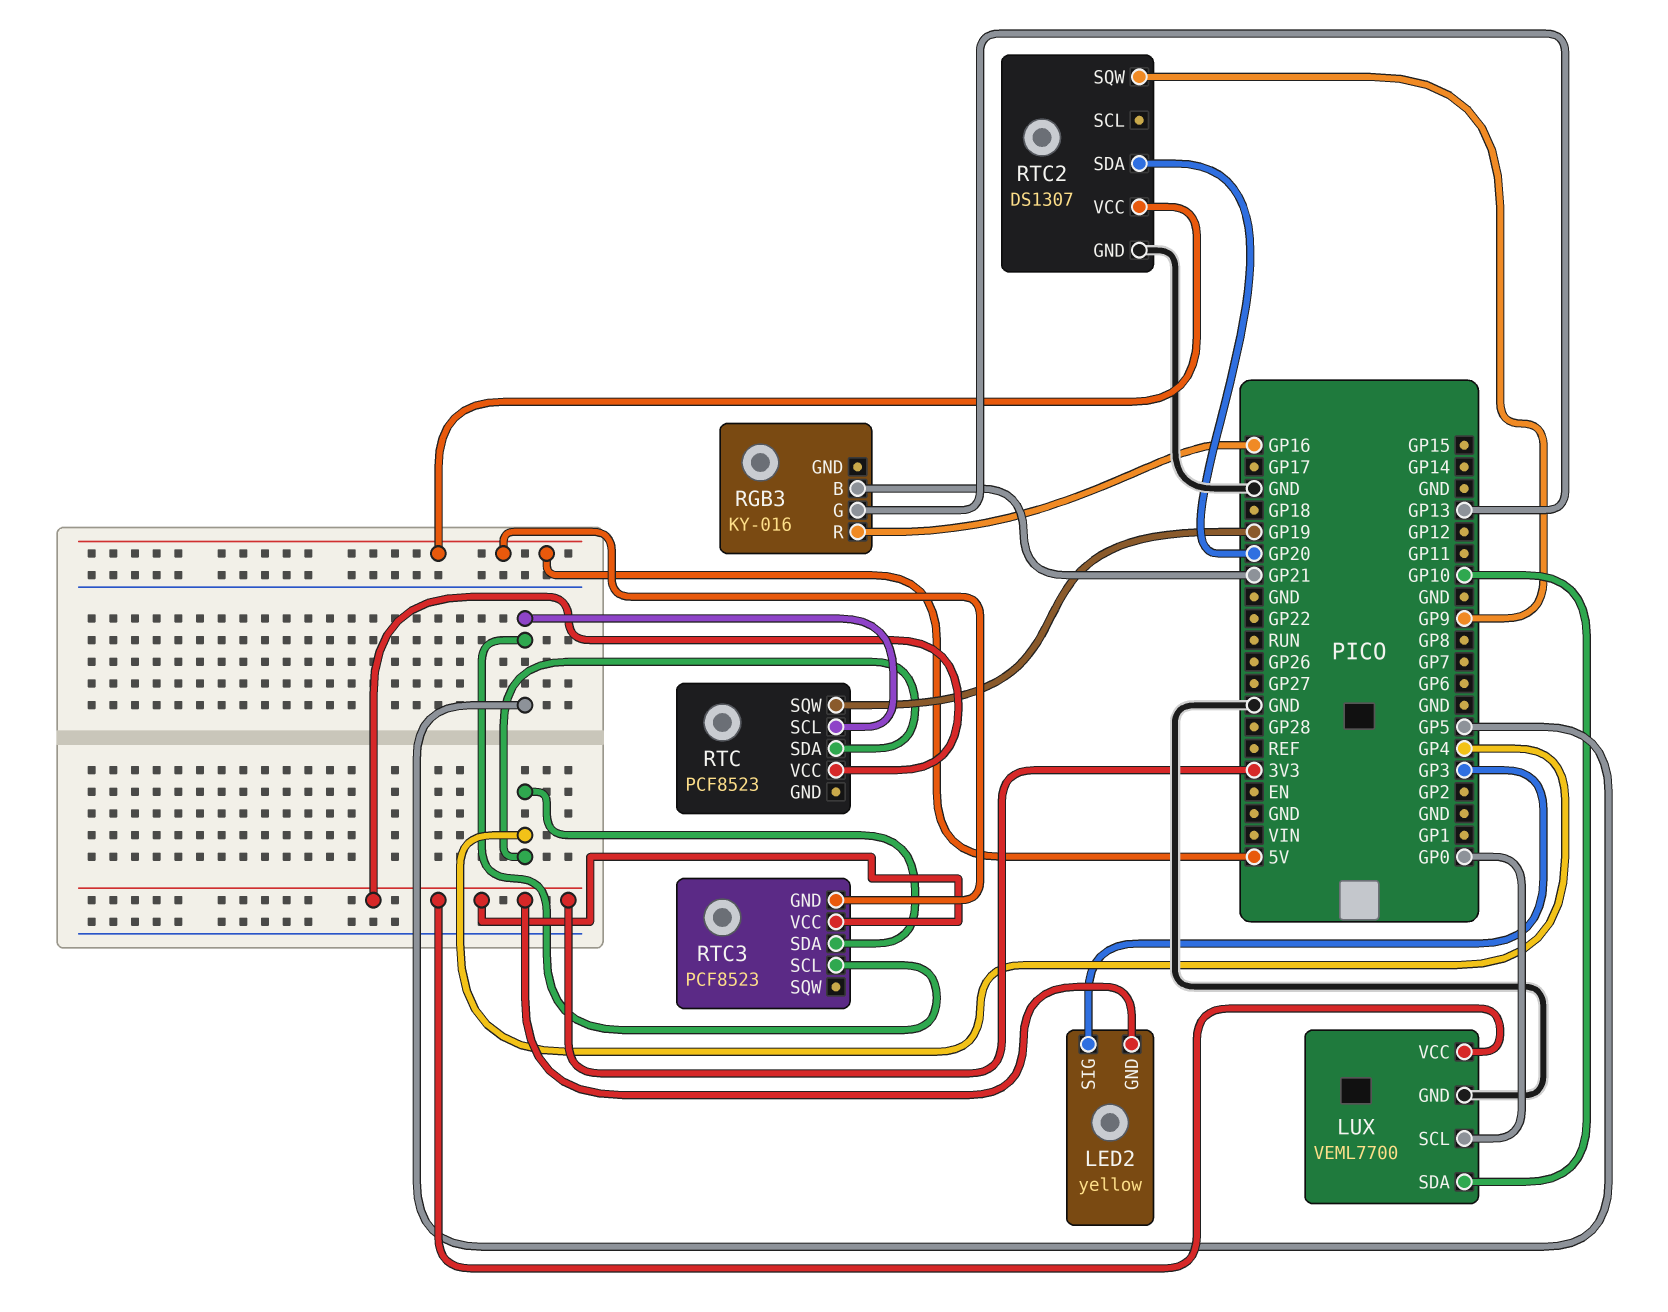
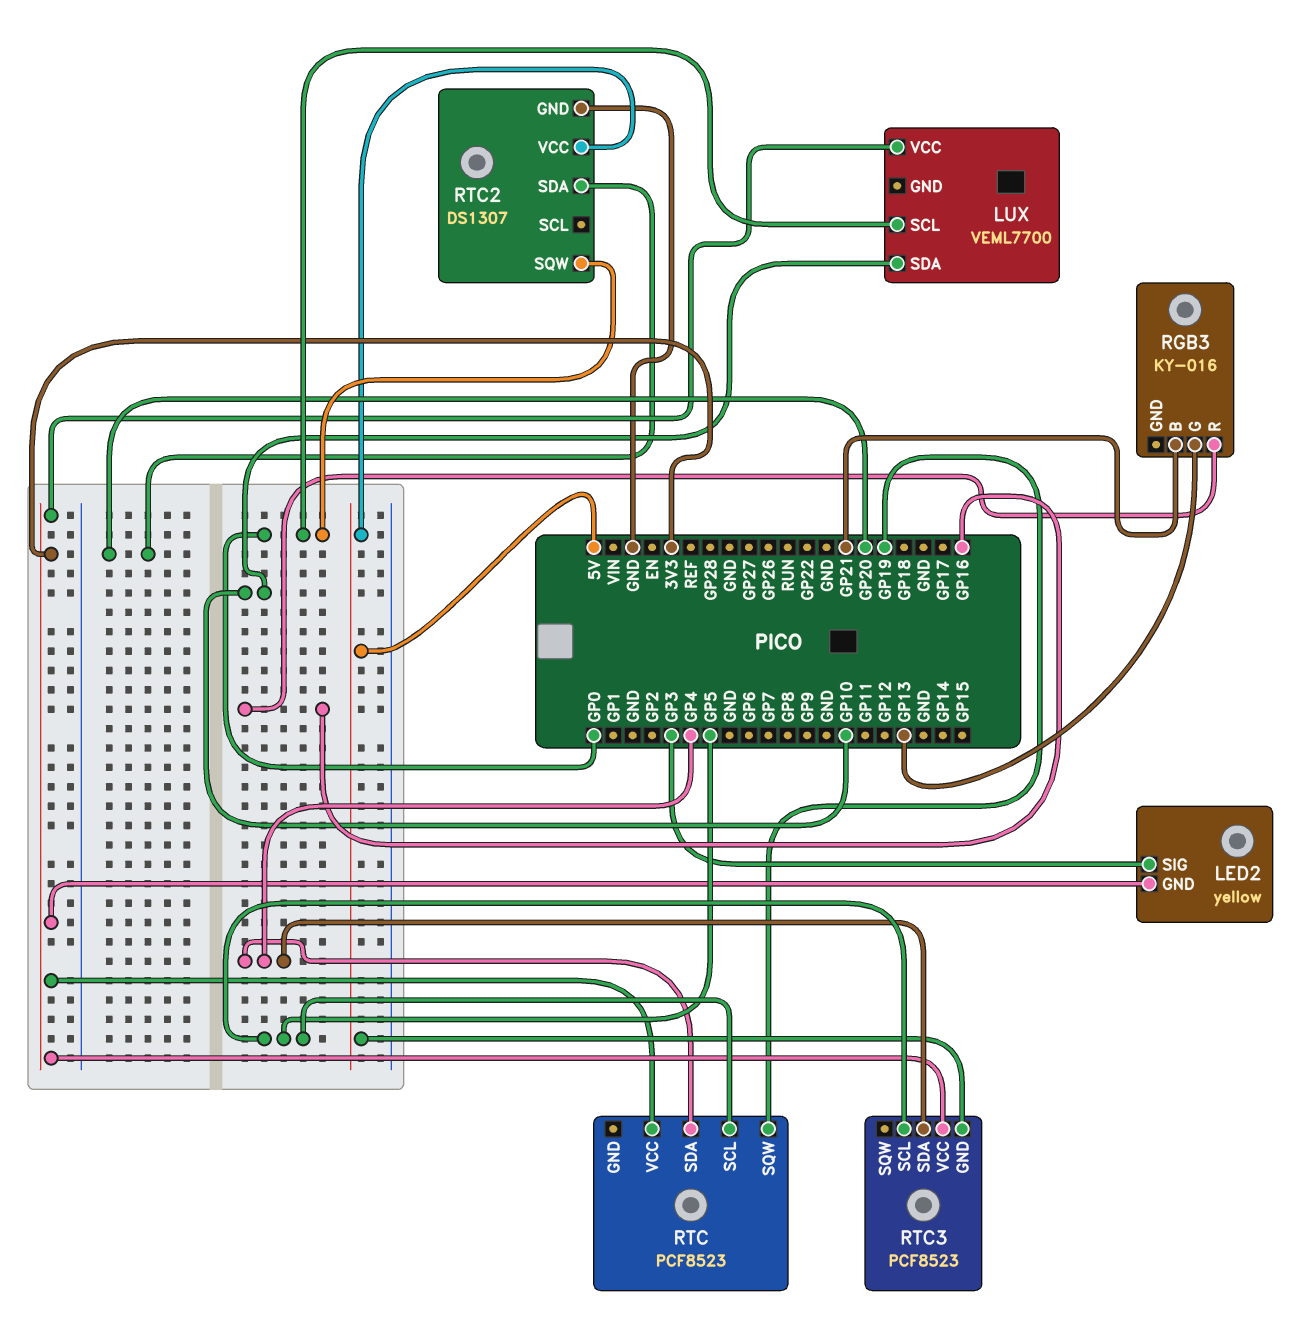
LUX pin GND: GND -> none
RTC2 pin SQW: GP9 -> GP0

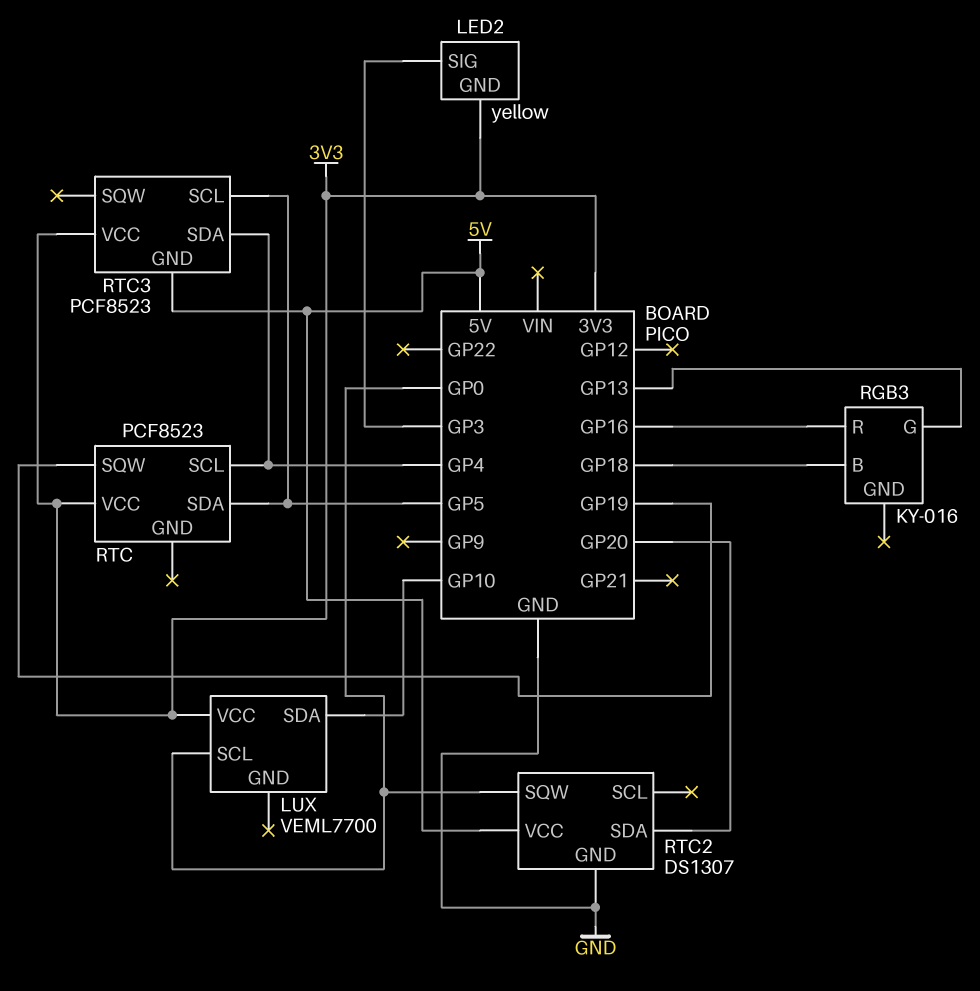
RGB3 pin B: GP21 -> GP18
RTC pin SCL: GP5 -> GP4
RTC pin SDA: GP4 -> GP5

